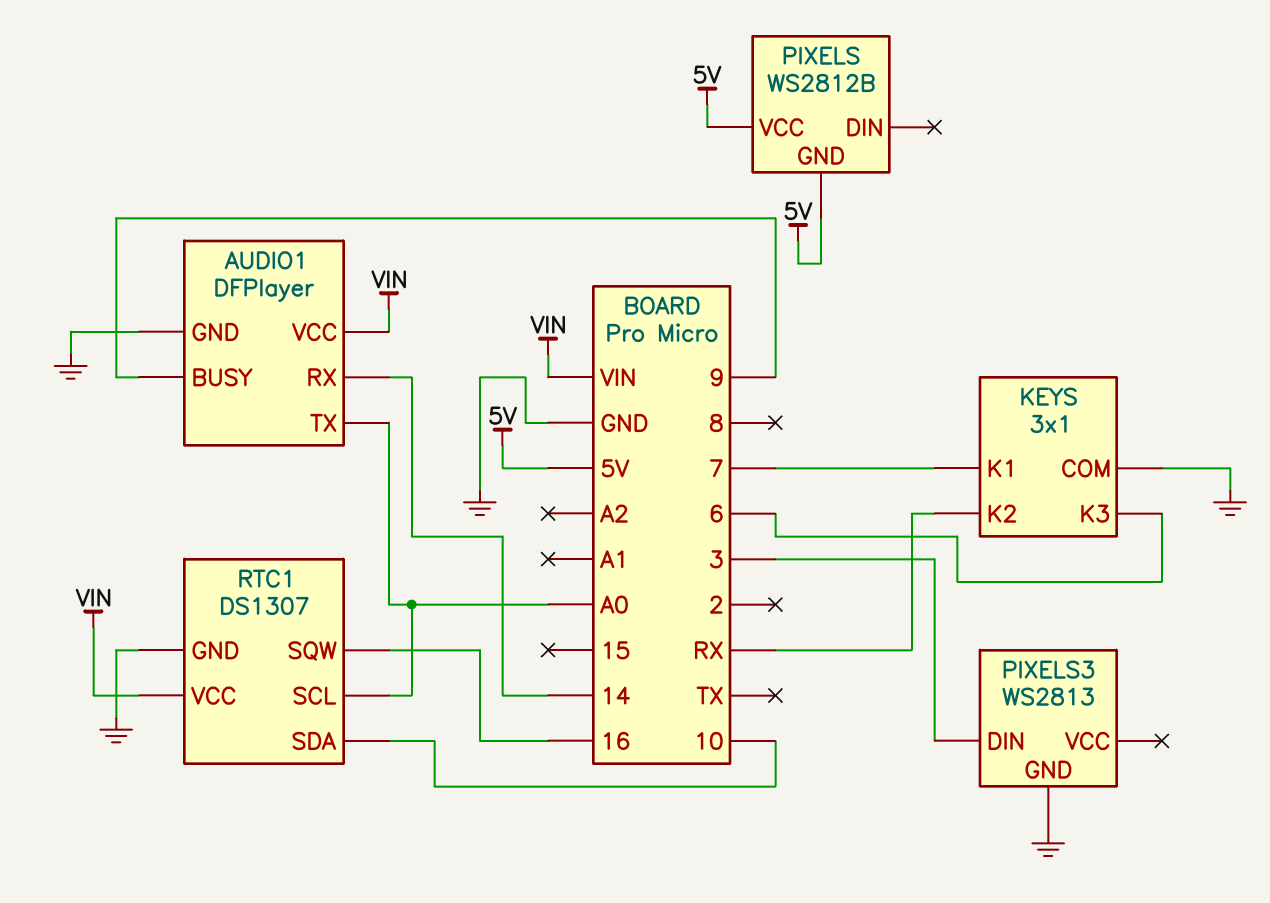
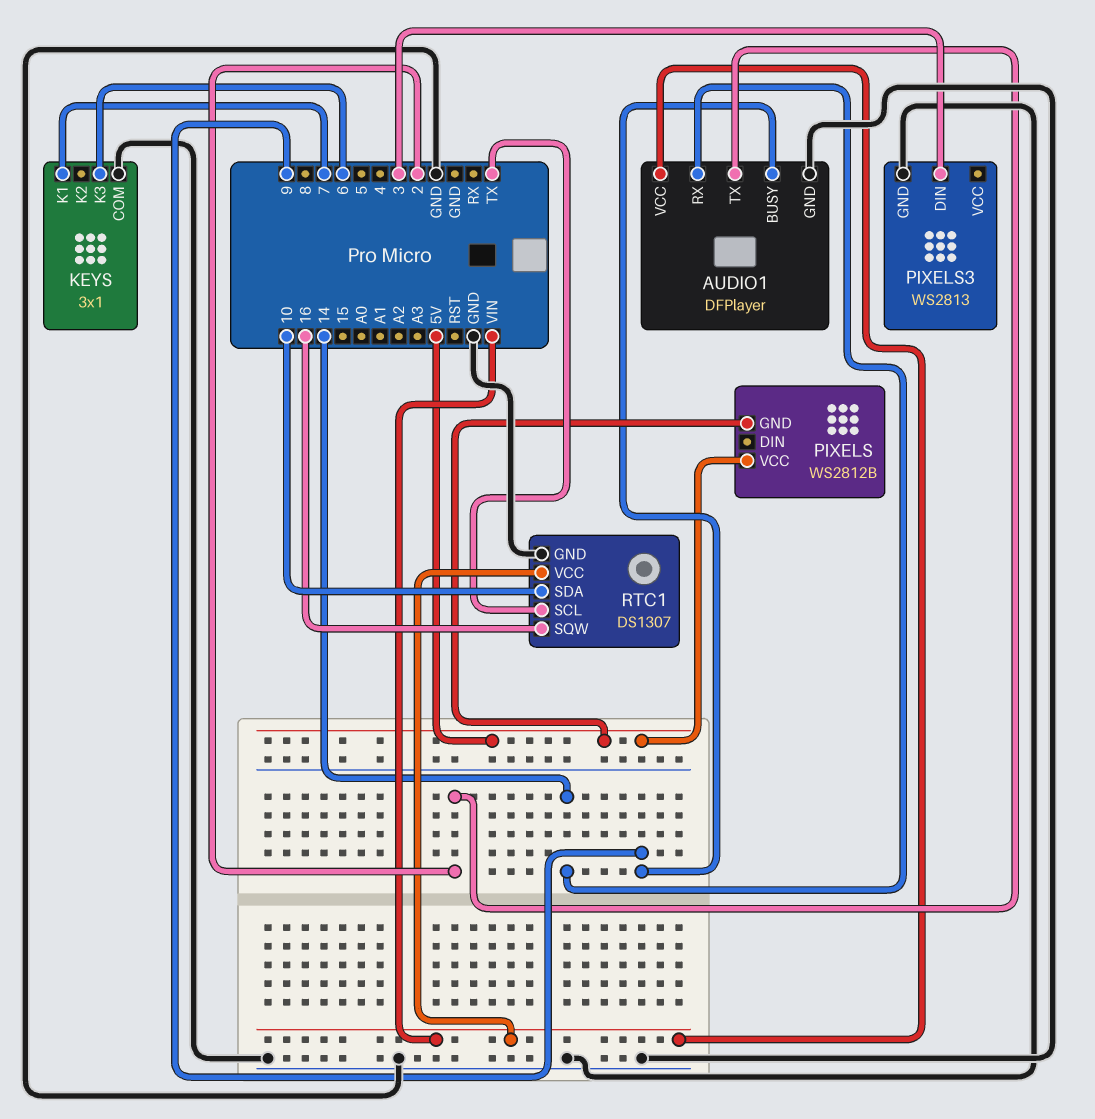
AUDIO1 pin TX: A0 -> 2
KEYS pin K2: RX -> none
RTC1 pin SCL: A0 -> TX

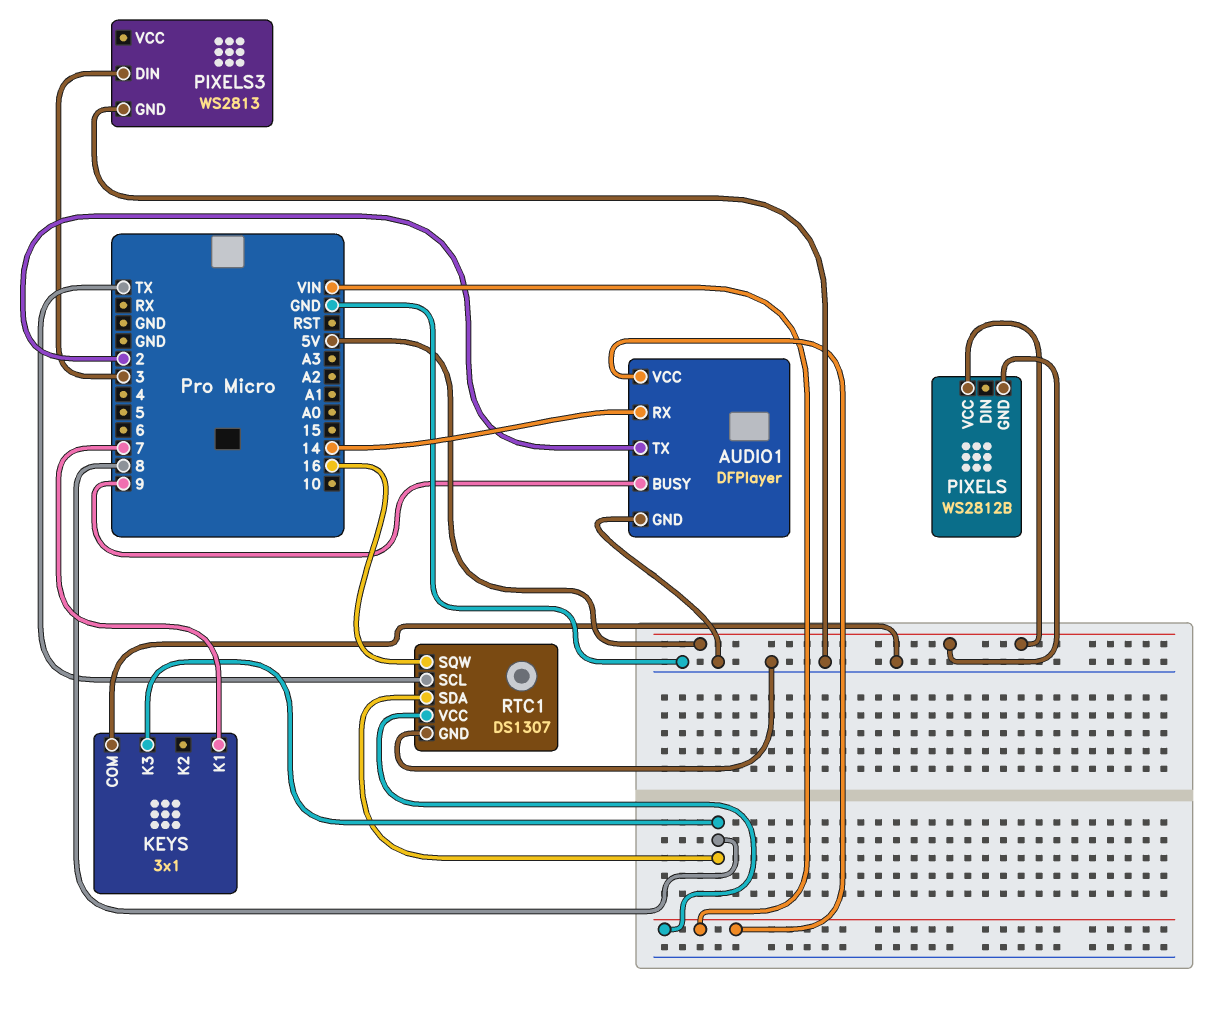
KEYS pin K3: 6 -> 8
RTC1 pin SDA: 10 -> 8

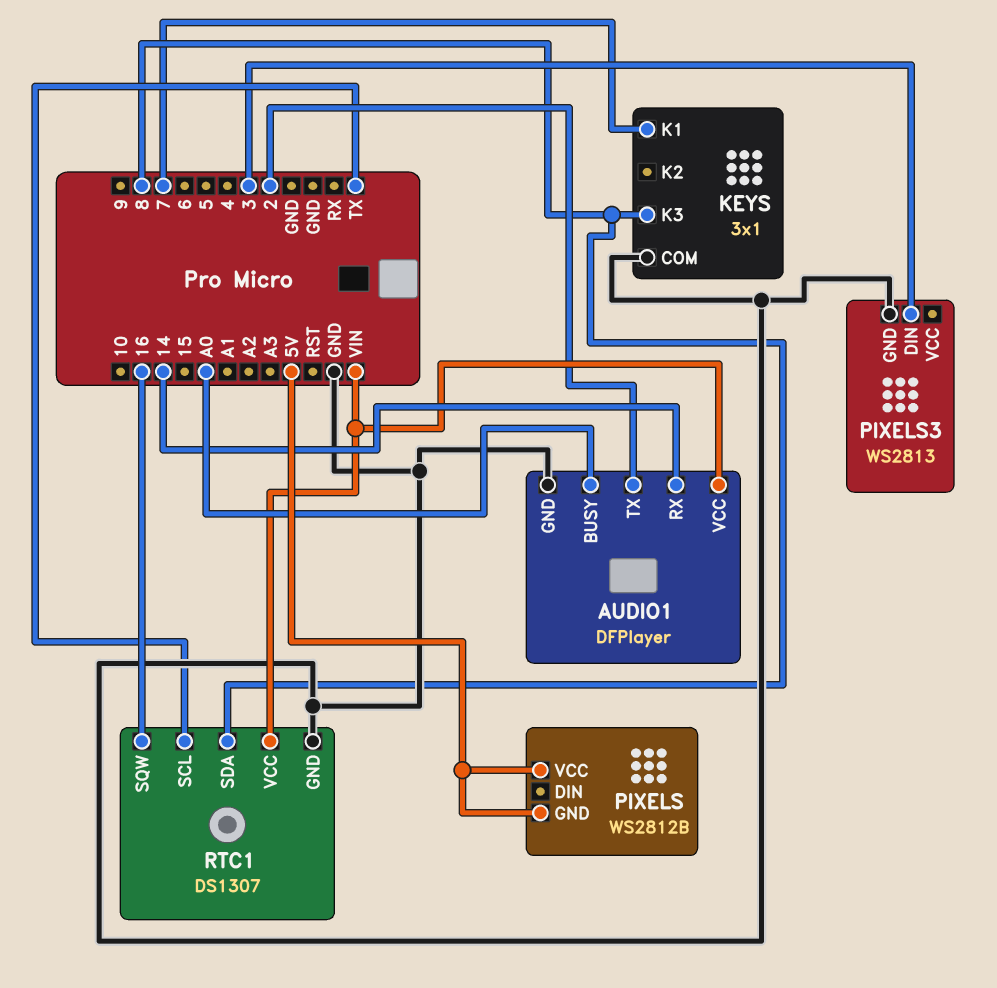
AUDIO1 pin BUSY: 9 -> A0

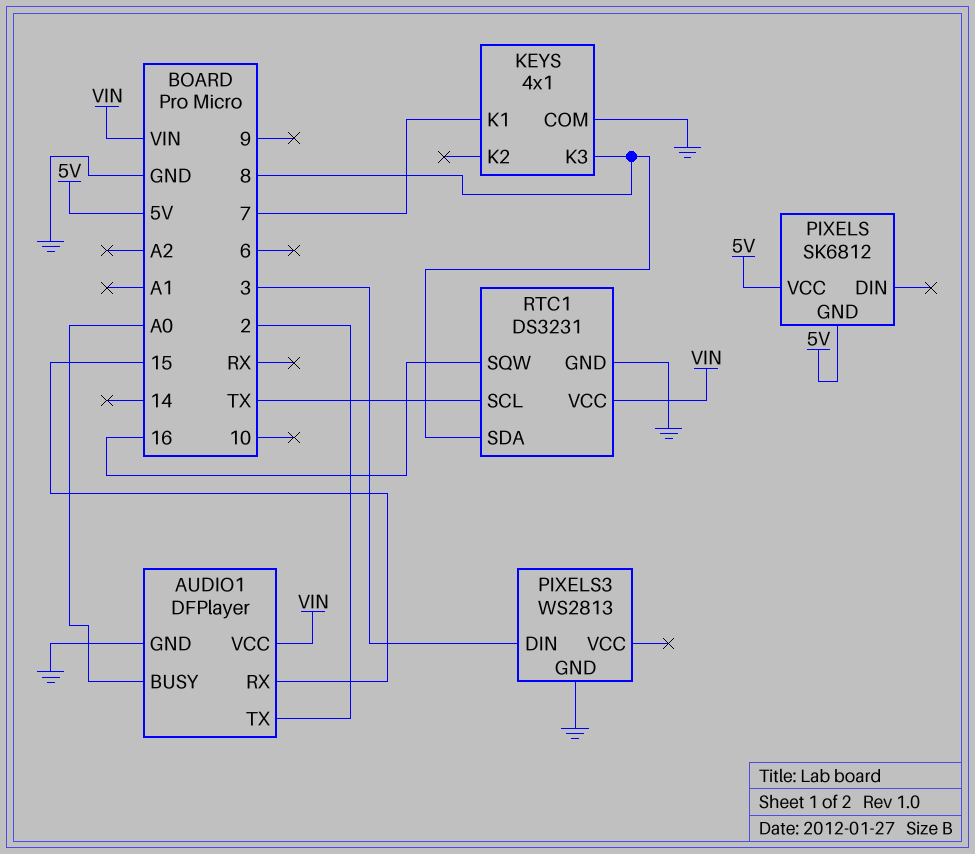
AUDIO1 pin RX: 14 -> 15
KEYS: 3x1 -> 4x1
PIXELS: WS2812B -> SK6812
RTC1: DS1307 -> DS3231

